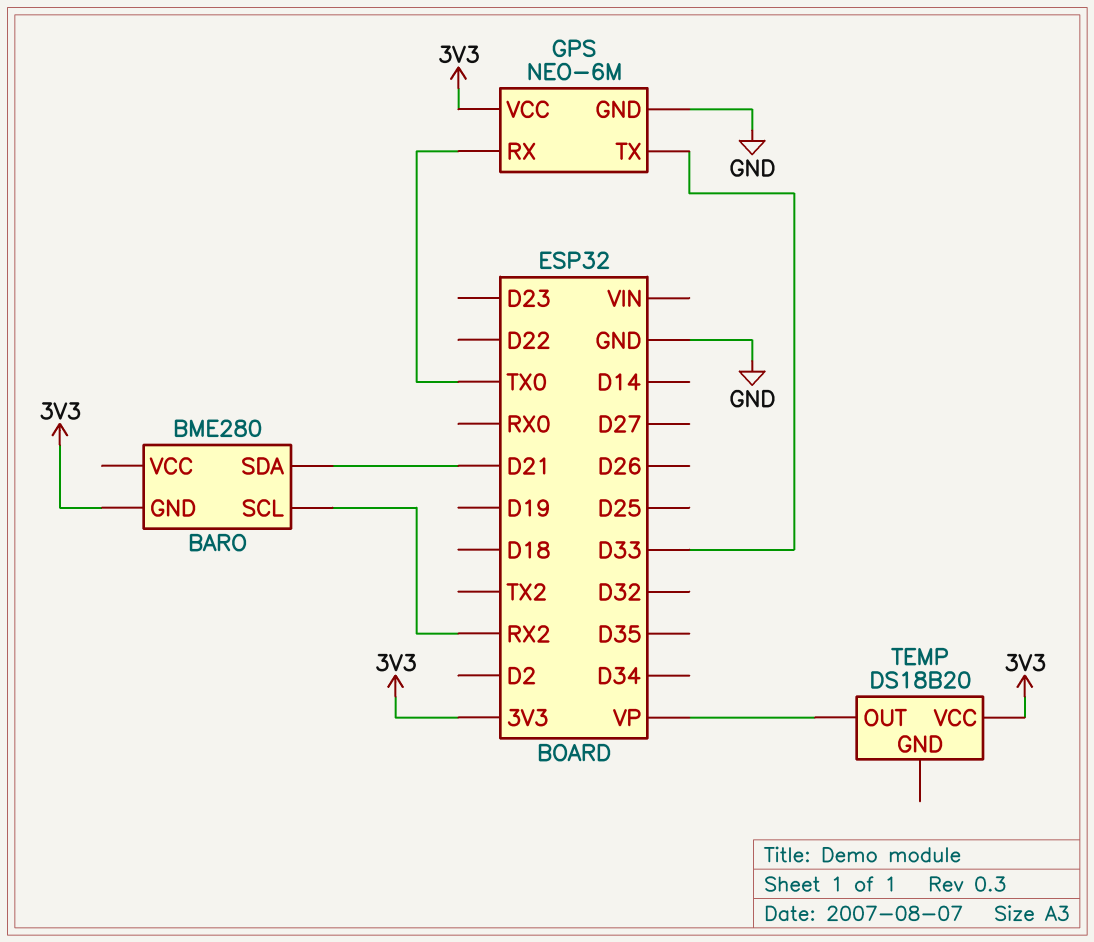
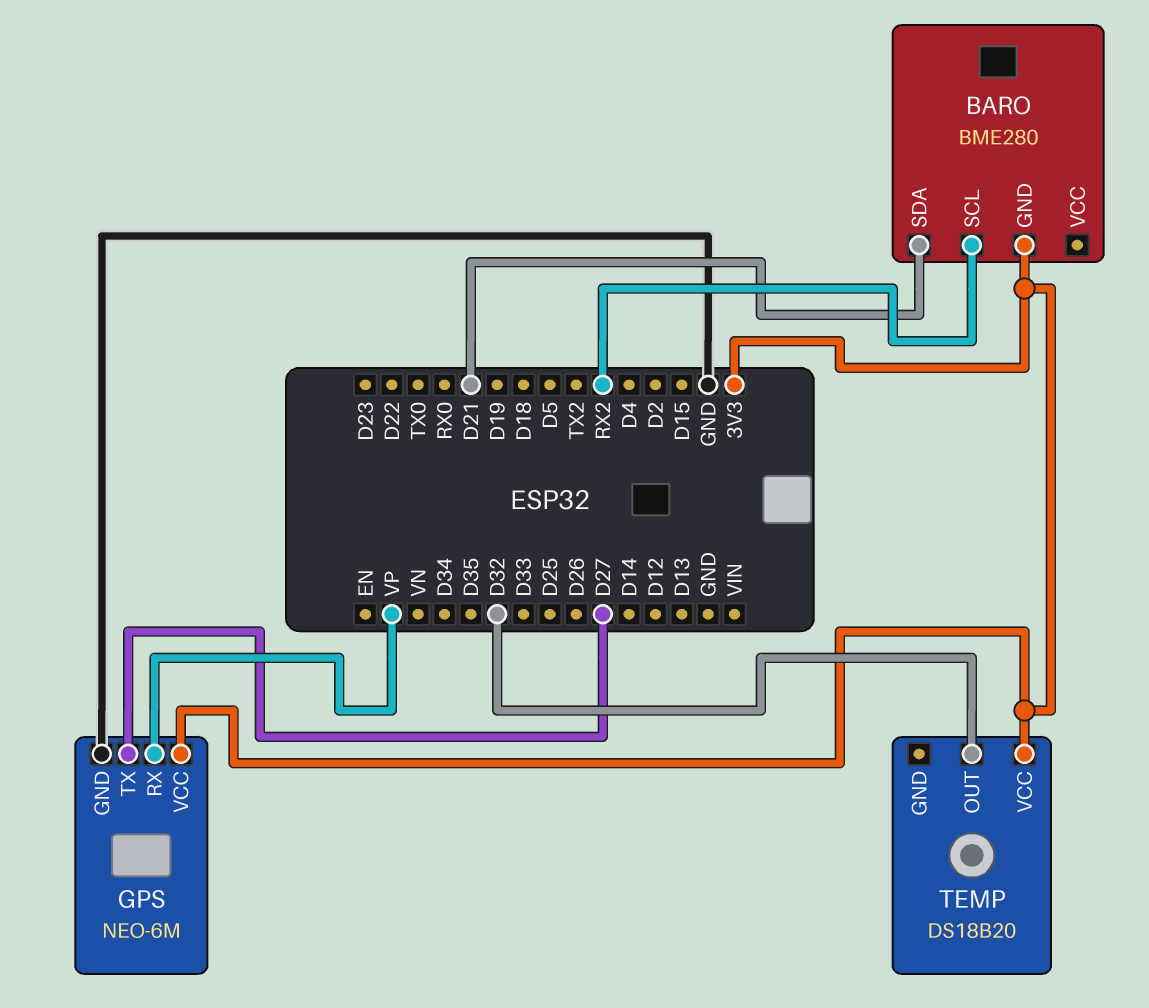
GPS pin RX: TX0 -> VP
GPS pin TX: D33 -> D27
TEMP pin OUT: VP -> D32

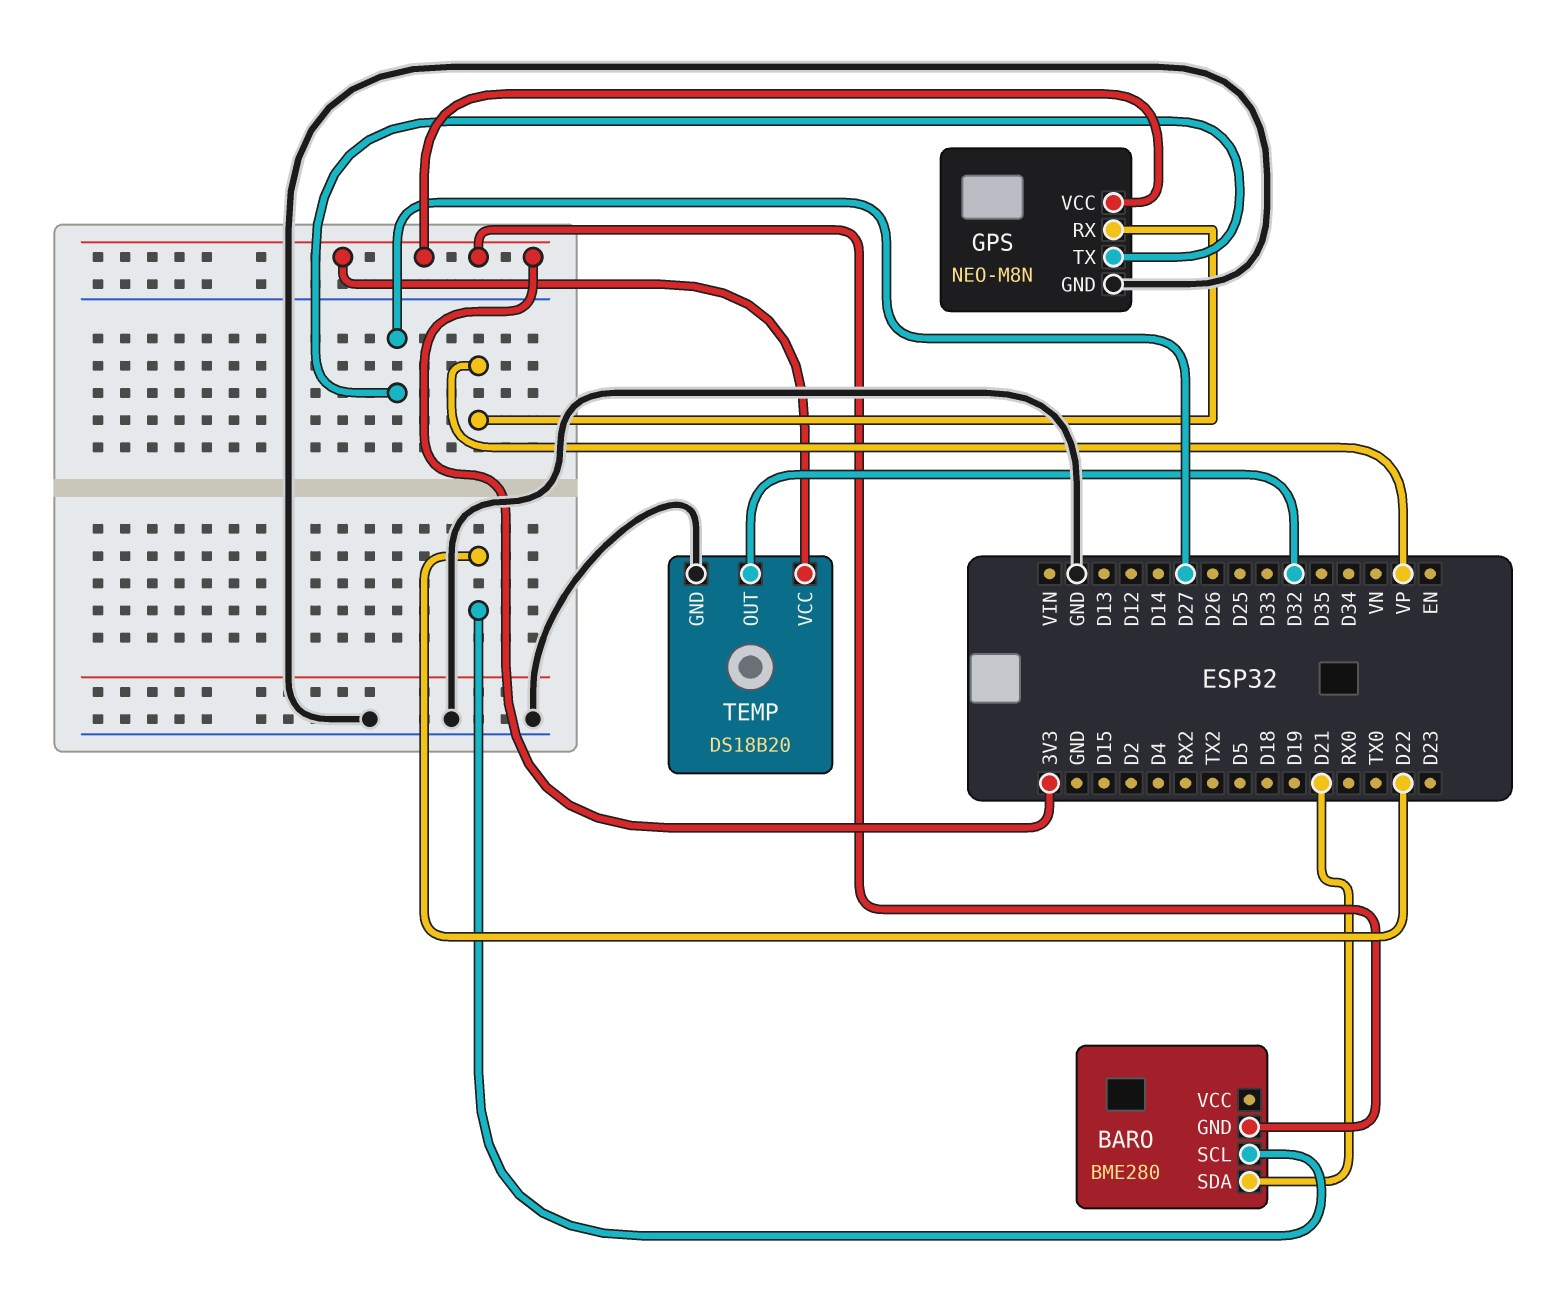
BARO pin SCL: RX2 -> D22
GPS: NEO-6M -> NEO-M8N
TEMP pin GND: none -> GND

